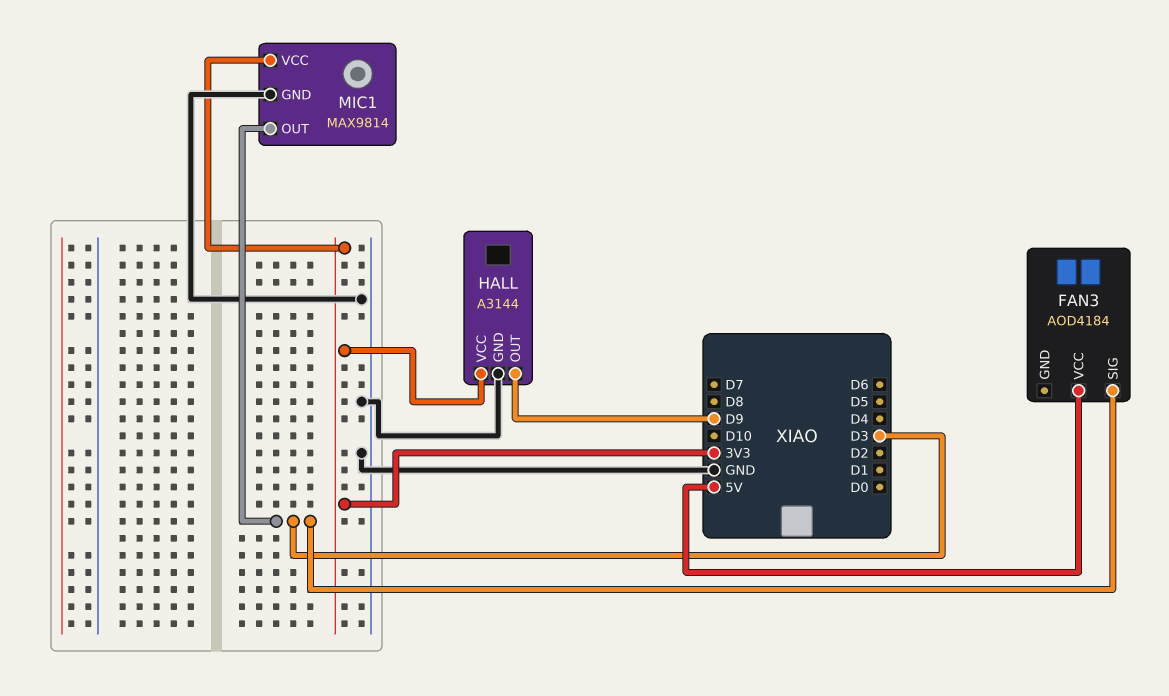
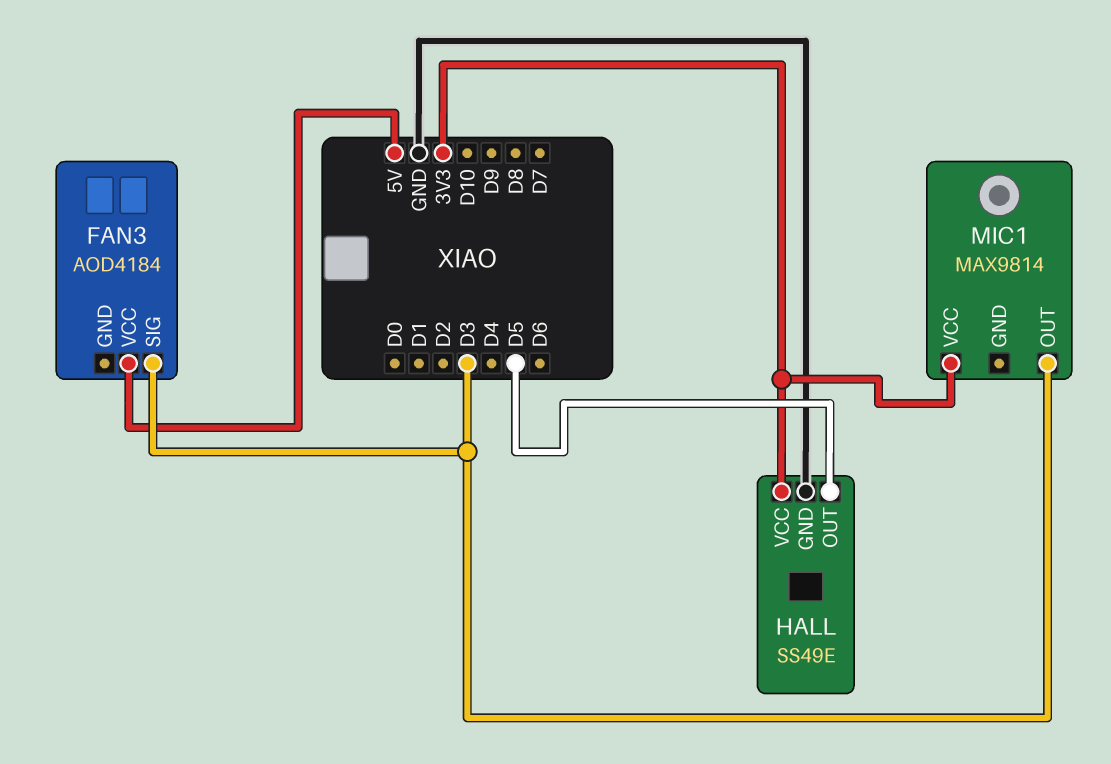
HALL: A3144 -> SS49E
HALL pin OUT: D9 -> D5
MIC1 pin GND: GND -> none

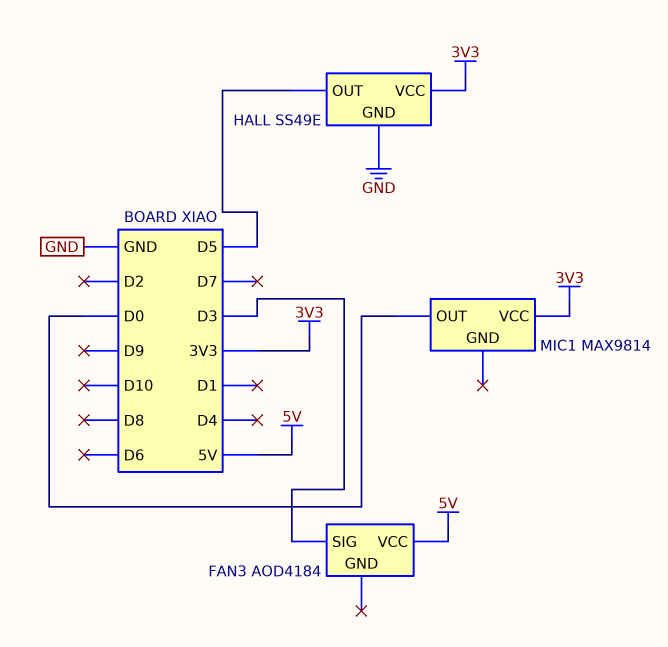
MIC1 pin OUT: D3 -> D0

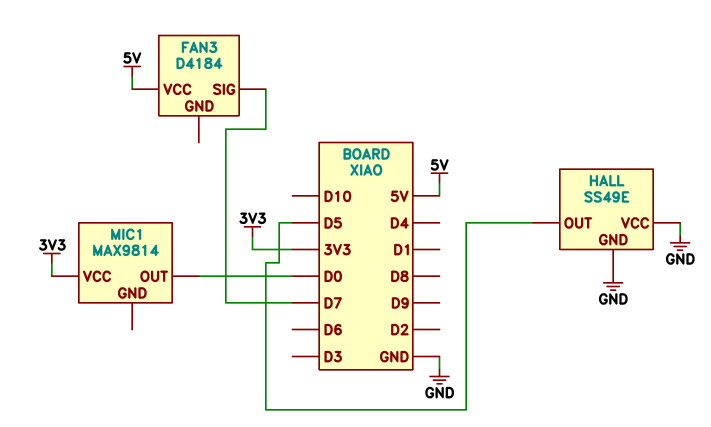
FAN3: AOD4184 -> D4184
FAN3 pin SIG: D3 -> D7
HALL pin VCC: 3V3 -> GND

